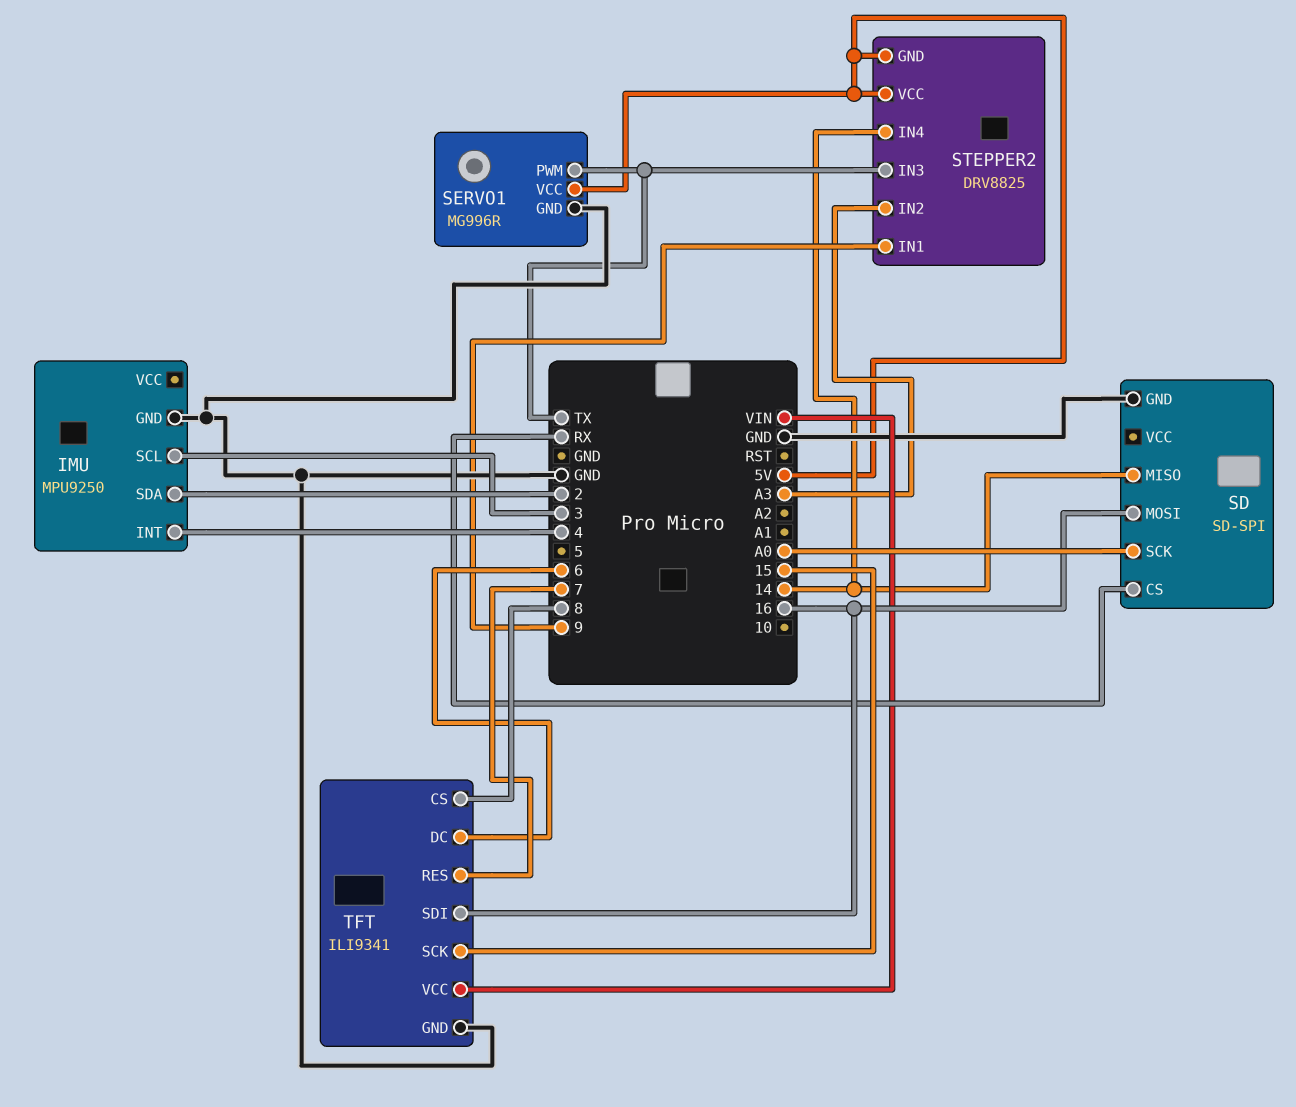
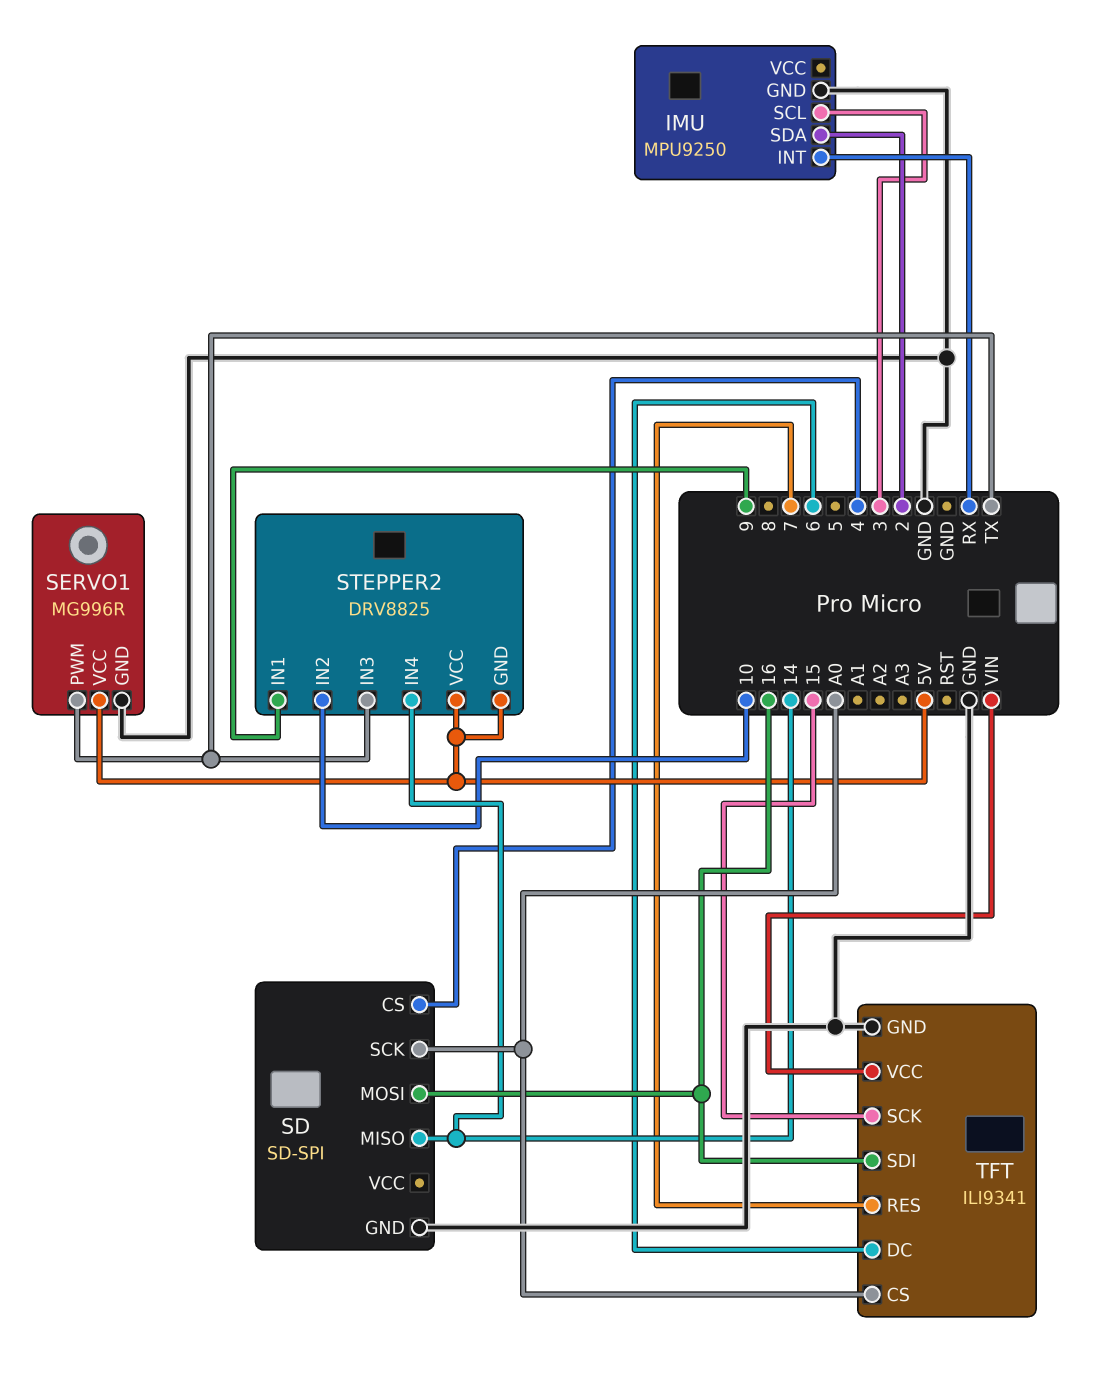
IMU pin INT: 4 -> RX
SD pin CS: RX -> 4
STEPPER2 pin IN2: A3 -> 10
TFT pin CS: 8 -> A0

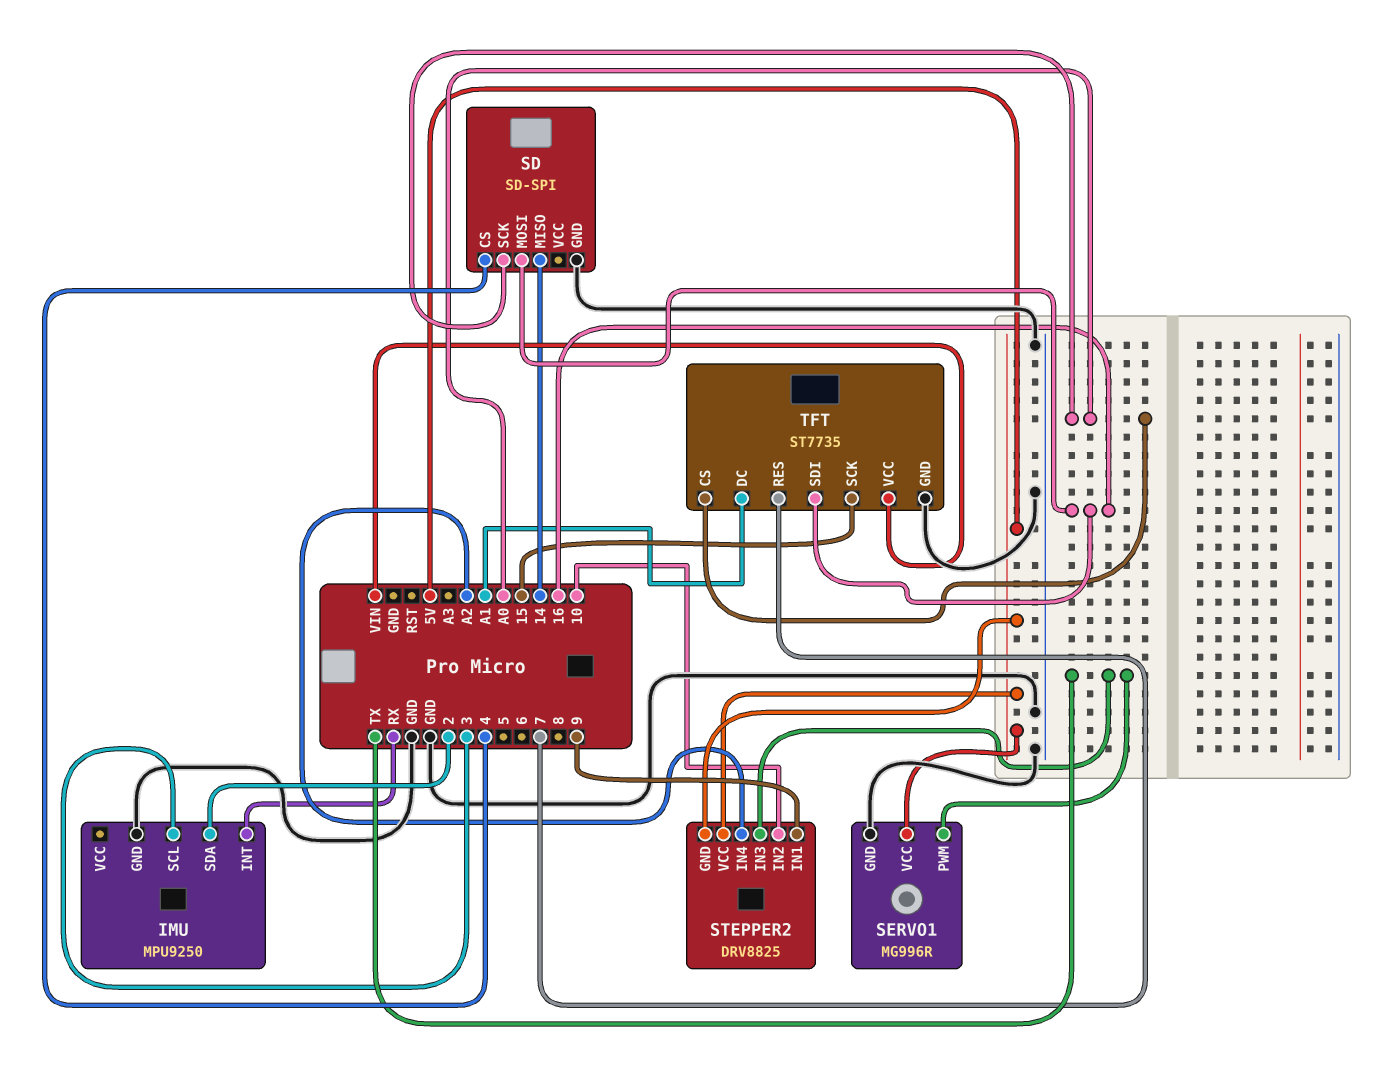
STEPPER2 pin IN4: 14 -> A2
TFT: ILI9341 -> ST7735
TFT pin DC: 6 -> A1

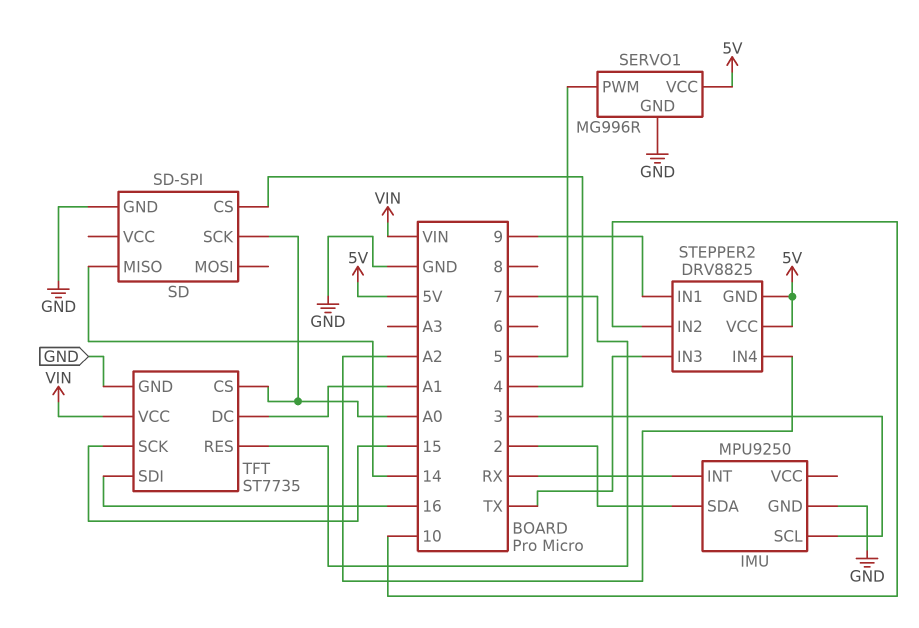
SD pin MOSI: 16 -> none
SERVO1 pin PWM: TX -> 5

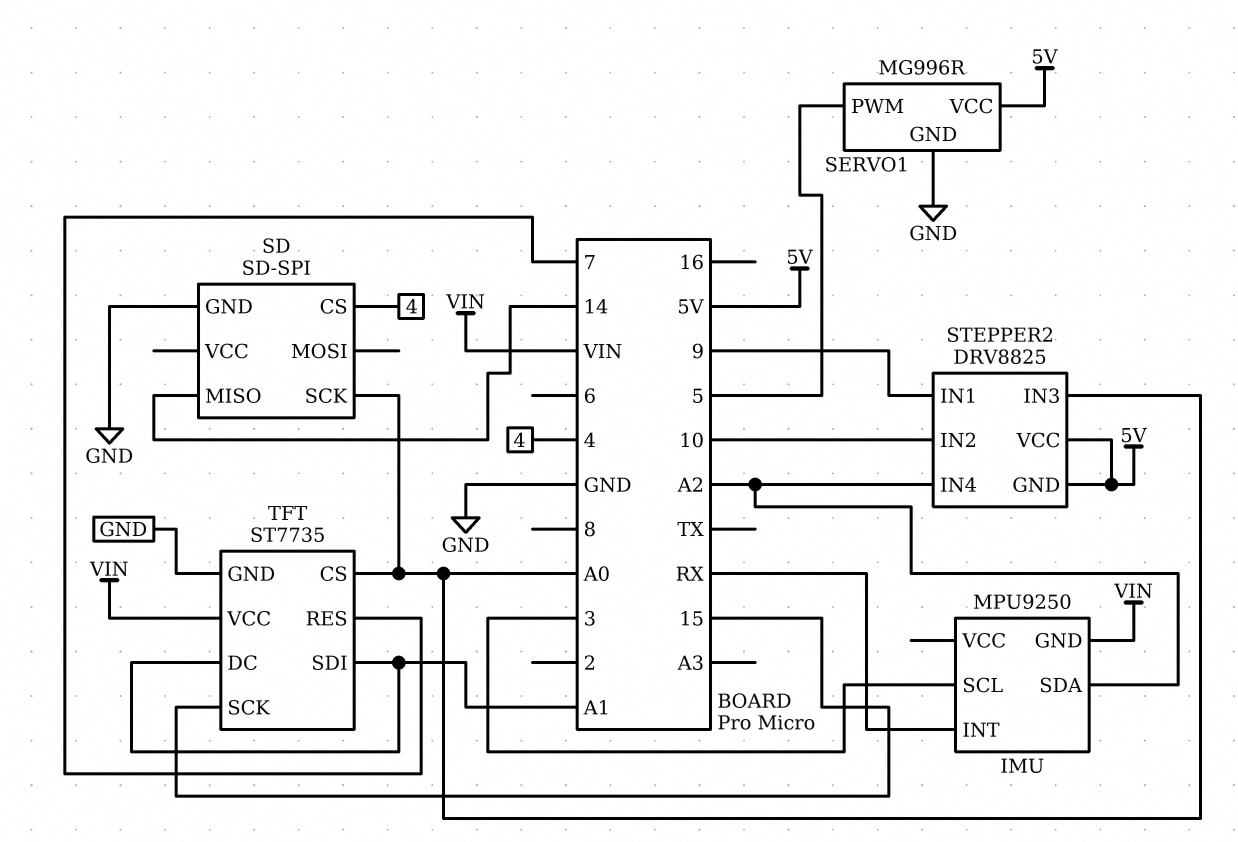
IMU pin GND: GND -> VIN
IMU pin SDA: 2 -> A2
STEPPER2 pin IN3: TX -> A0
TFT pin SDI: 16 -> A1

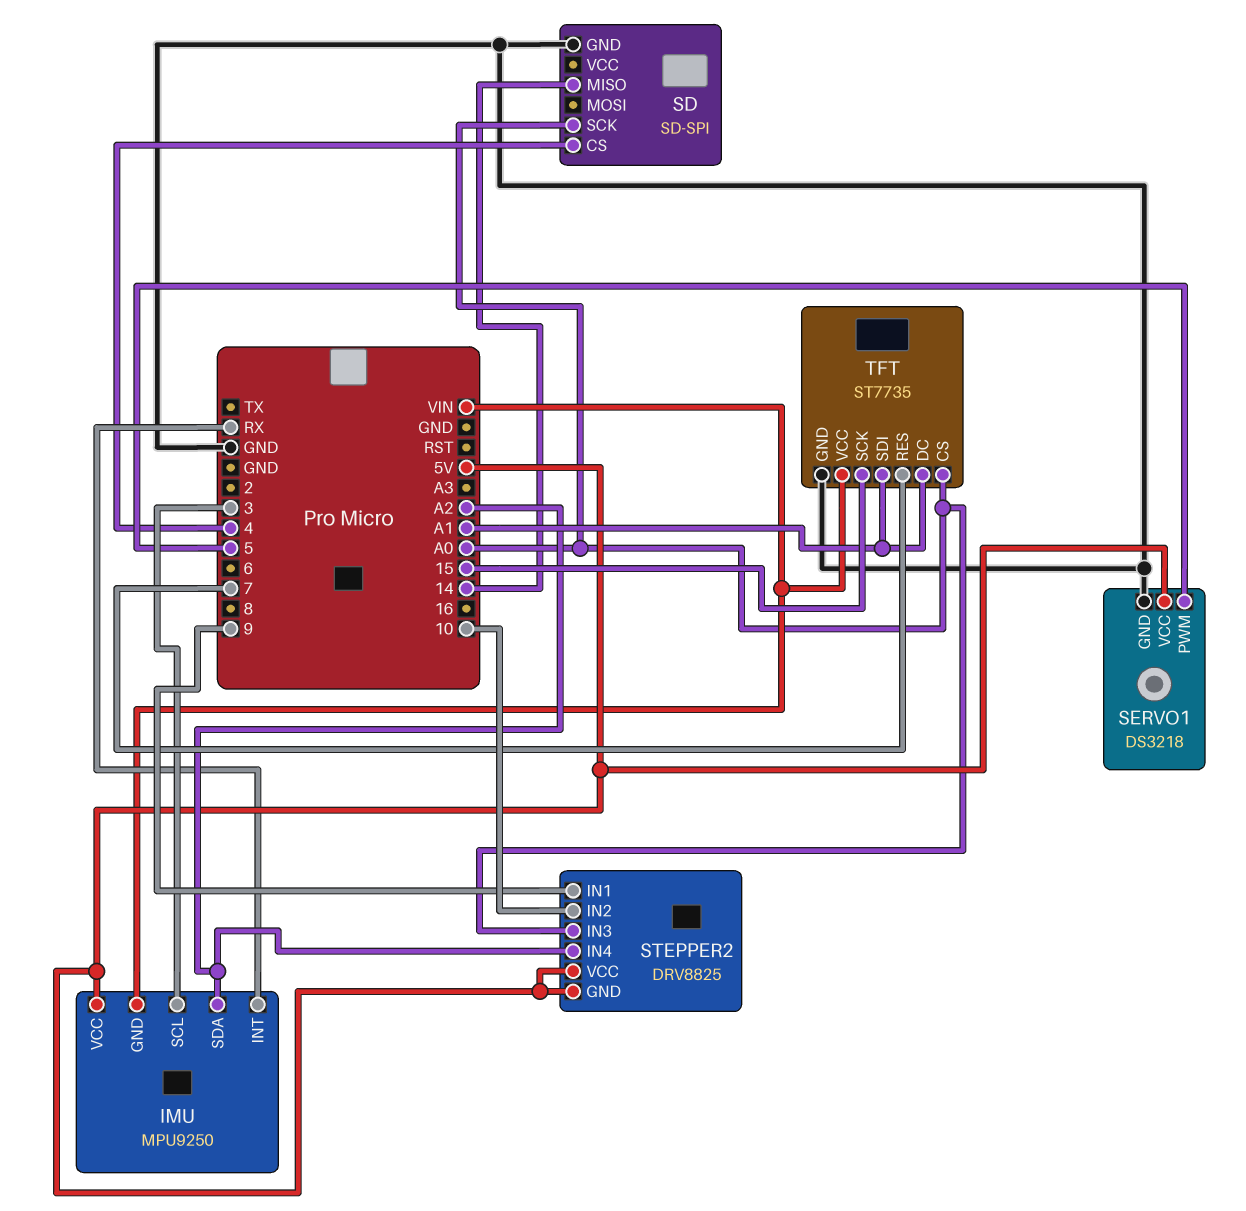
IMU pin VCC: none -> 5V
SERVO1: MG996R -> DS3218

